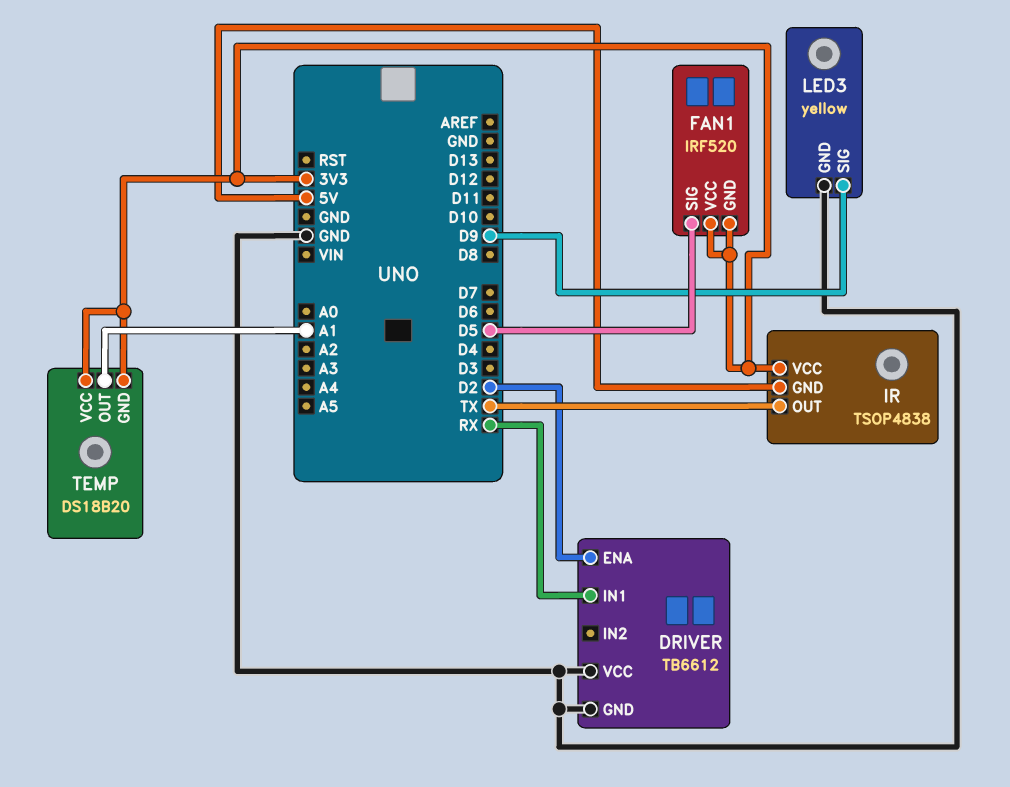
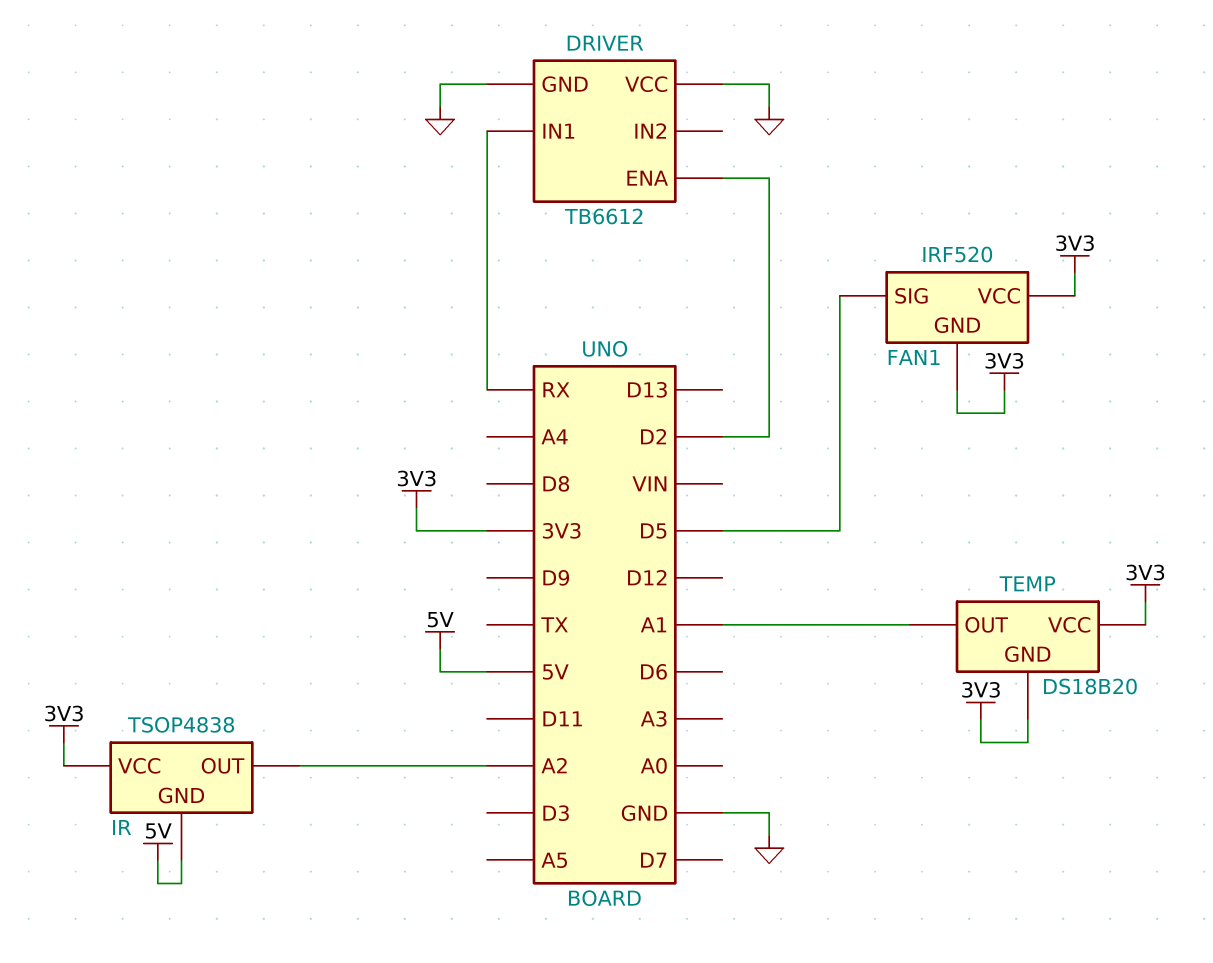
IR pin OUT: TX -> A2
LED3: yellow -> none
LED3 pin GND: GND -> none
LED3 pin SIG: D9 -> none

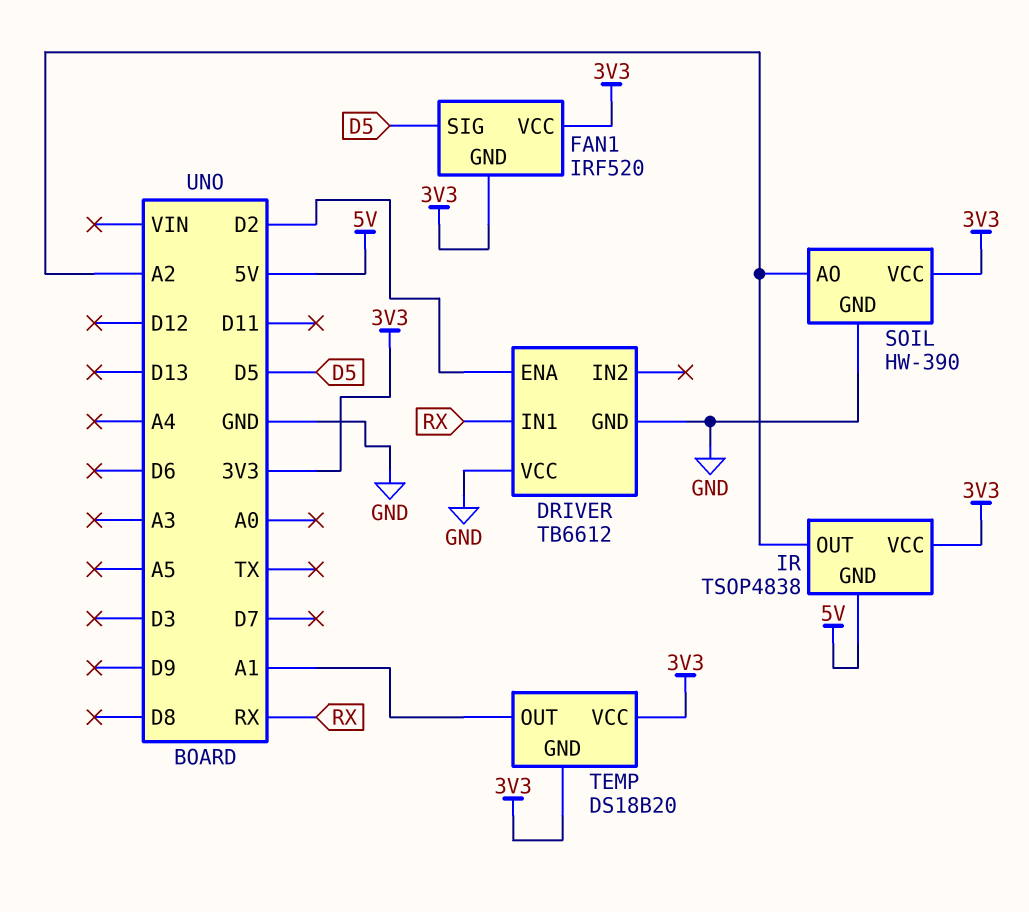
SOIL: none -> HW-390
SOIL pin AO: none -> A2
SOIL pin GND: none -> GND
SOIL pin VCC: none -> 3V3

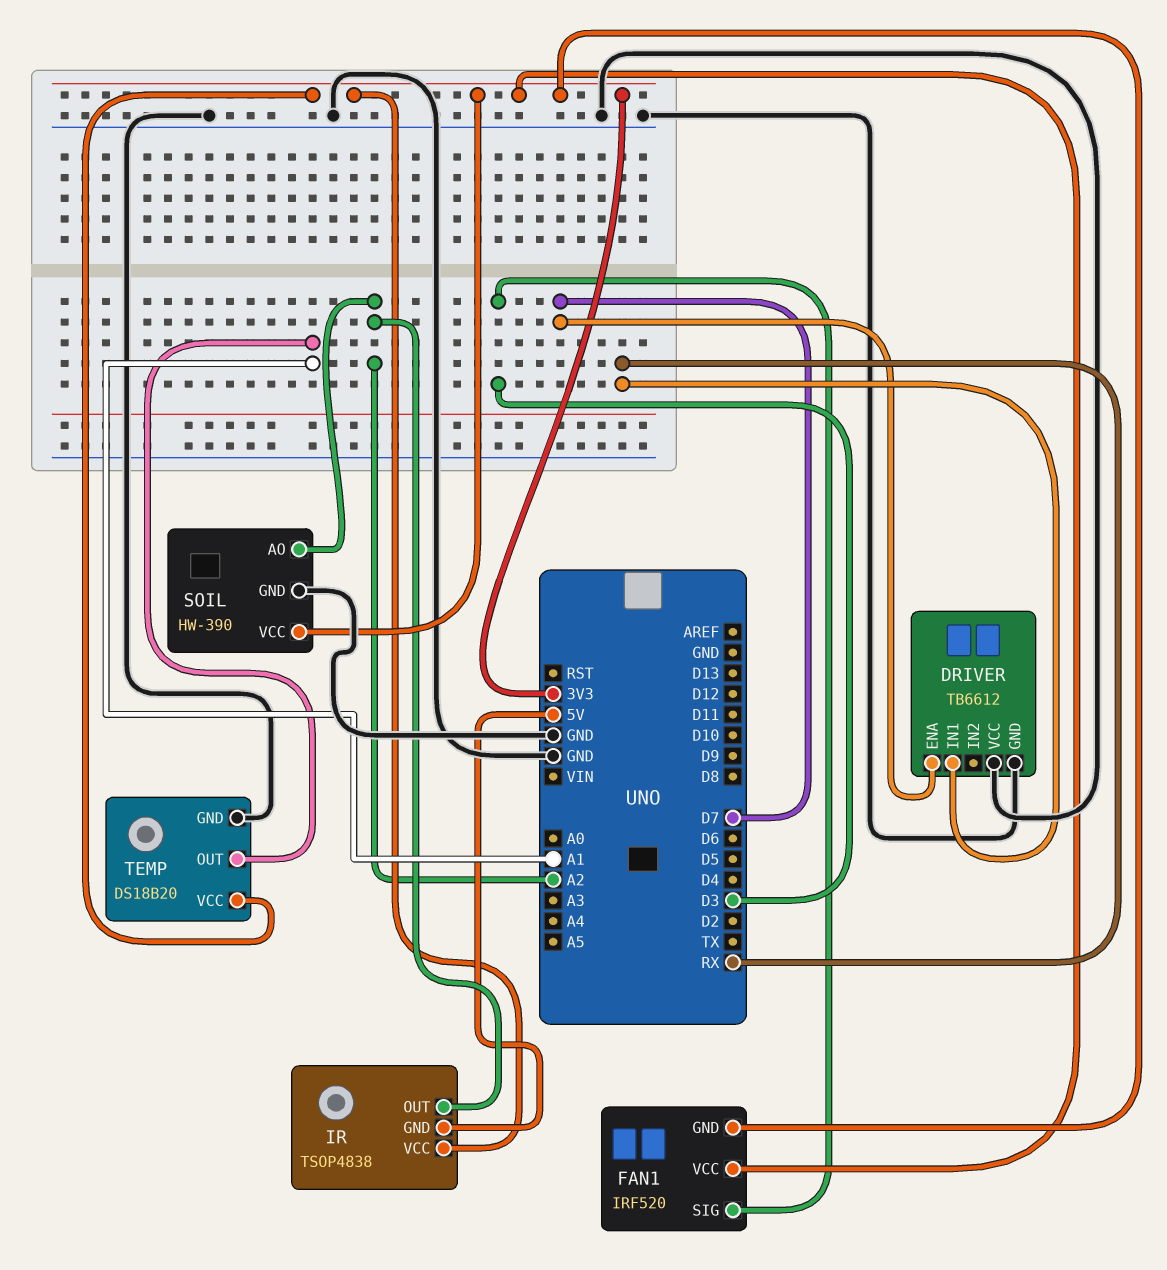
DRIVER pin ENA: D2 -> D7
FAN1 pin SIG: D5 -> D3
TEMP pin GND: 3V3 -> GND

